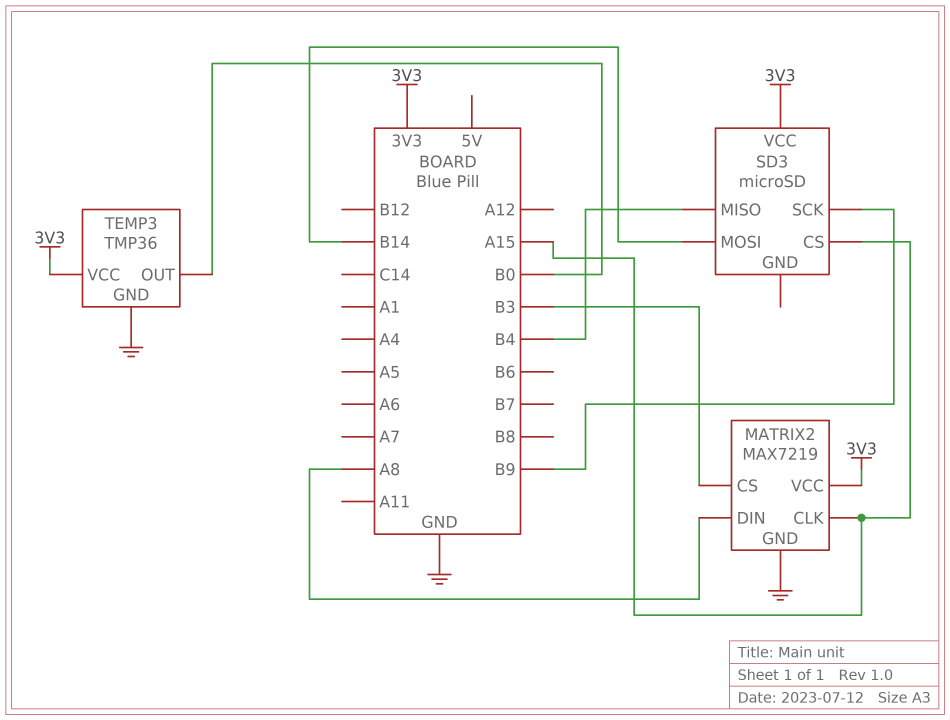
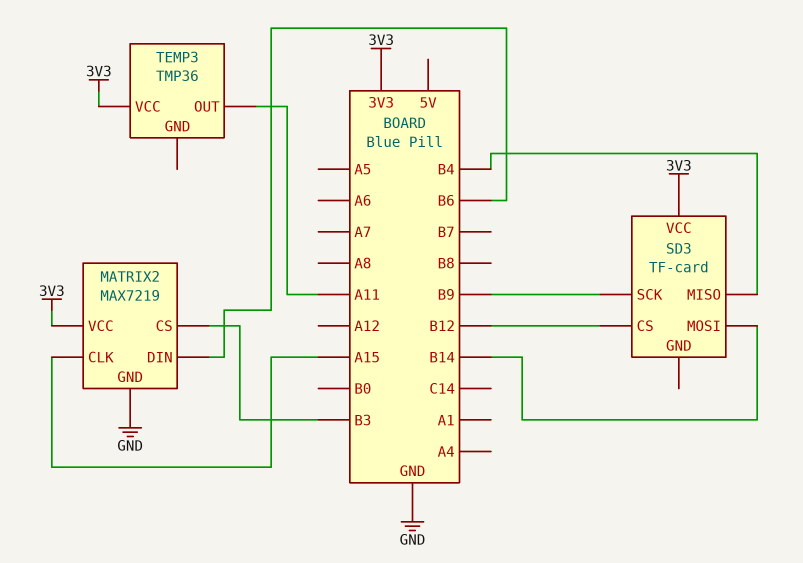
MATRIX2 pin DIN: A8 -> B6
SD3: microSD -> TF-card
SD3 pin CS: A15 -> B12
TEMP3 pin GND: GND -> none
TEMP3 pin OUT: B0 -> A11

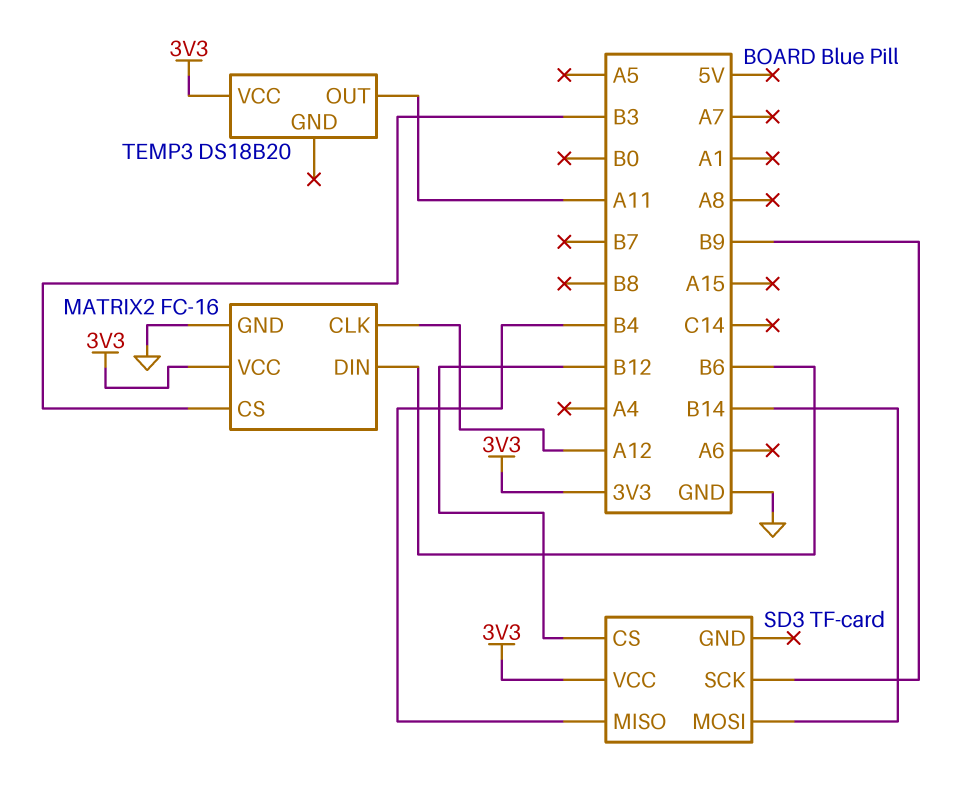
MATRIX2: MAX7219 -> FC-16
MATRIX2 pin CLK: A15 -> A12
TEMP3: TMP36 -> DS18B20

